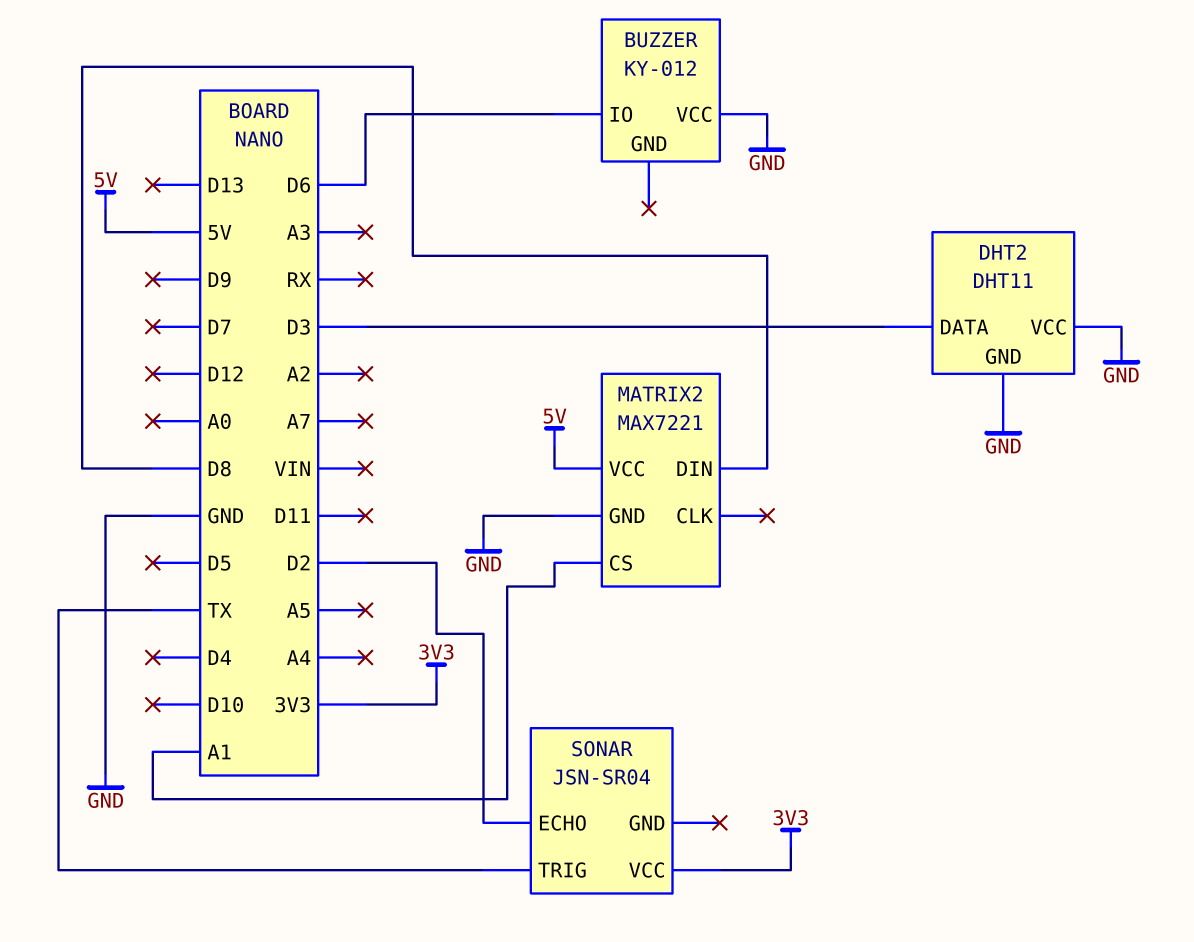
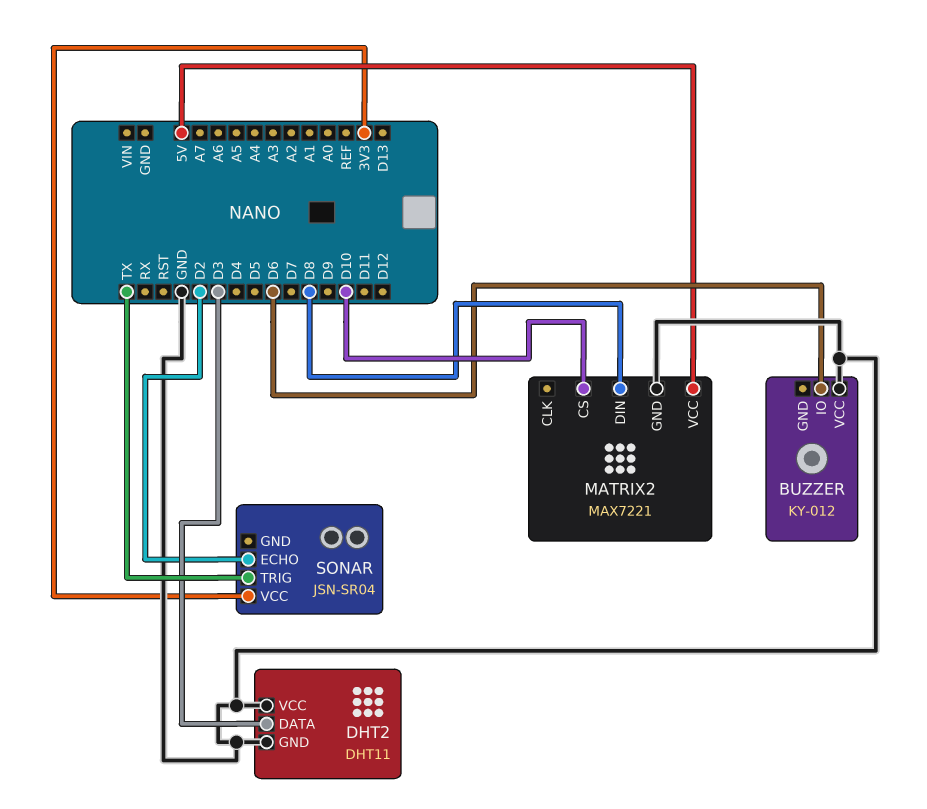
MATRIX2 pin CS: A1 -> D10

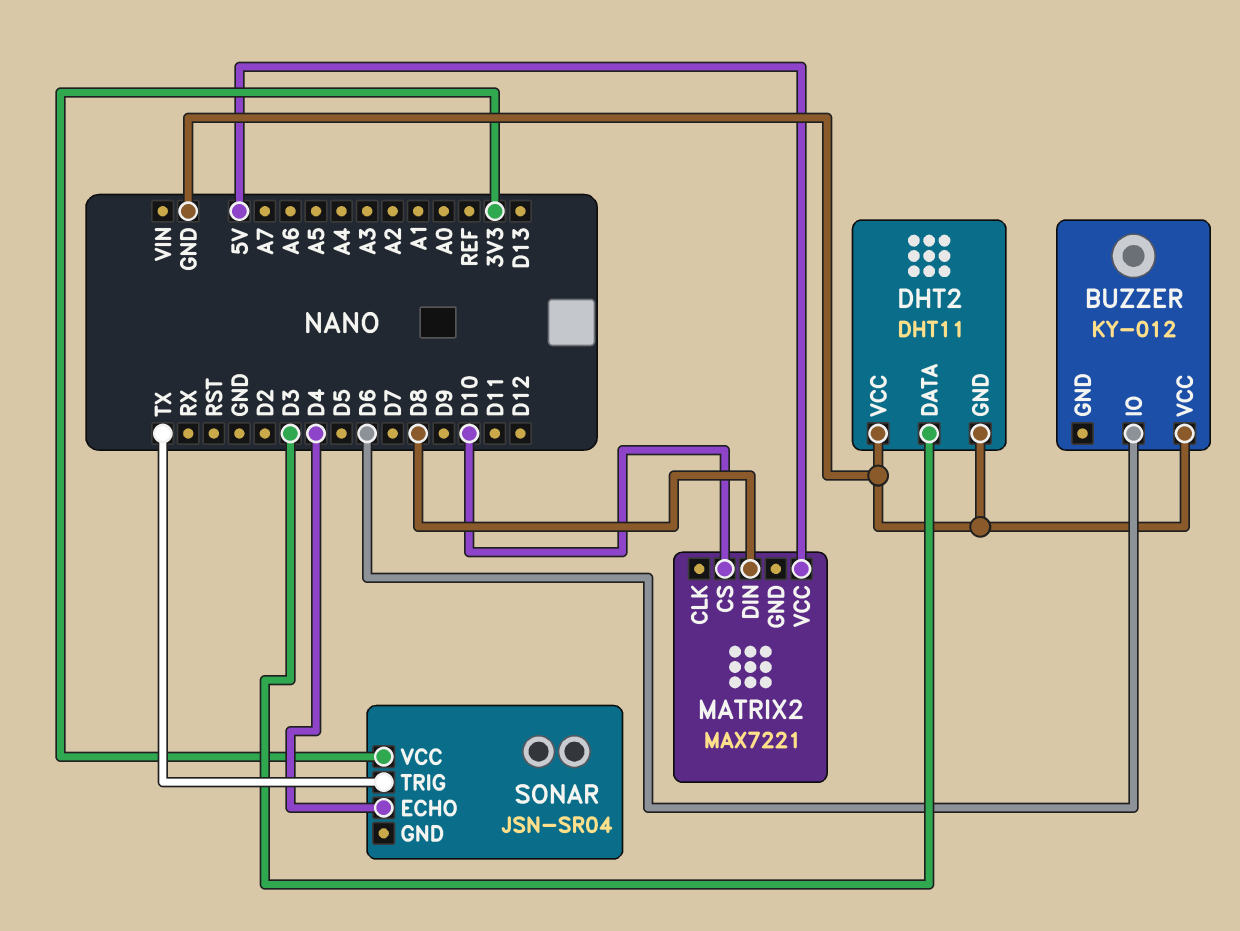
MATRIX2 pin GND: GND -> none
SONAR pin ECHO: D2 -> D4

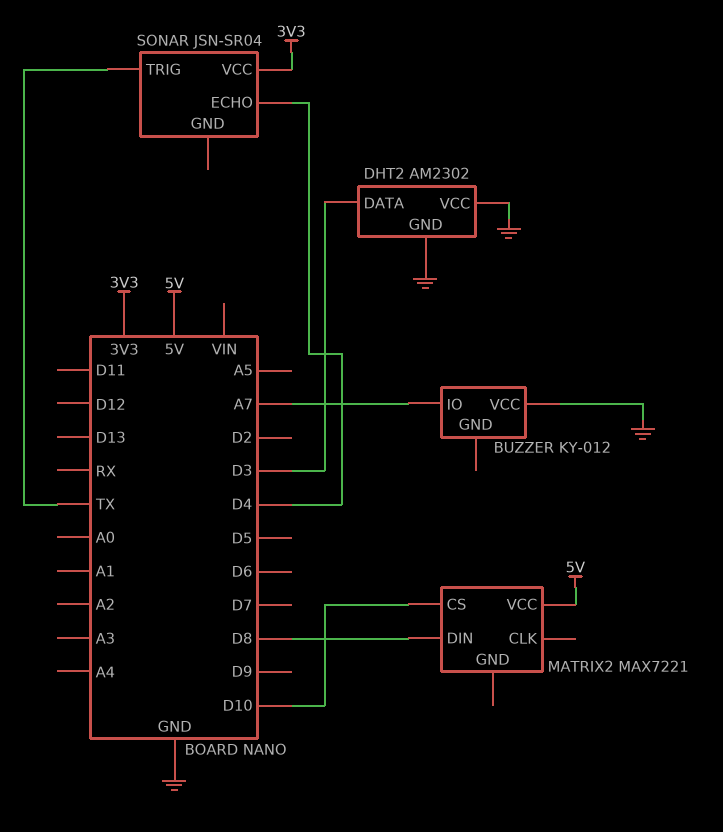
BUZZER pin IO: D6 -> A7
DHT2: DHT11 -> AM2302

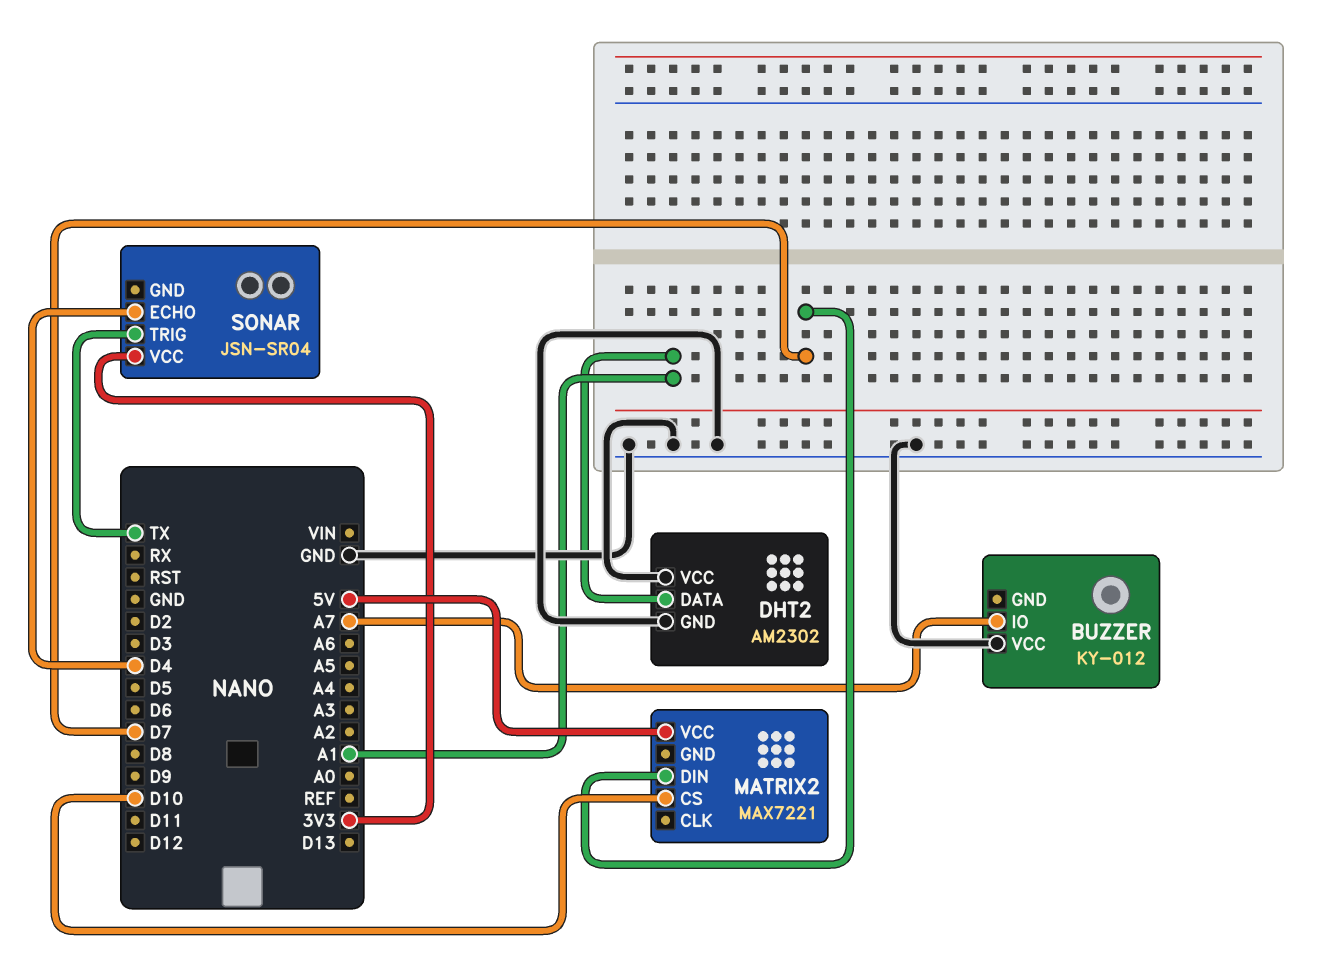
DHT2 pin DATA: D3 -> A1
MATRIX2 pin DIN: D8 -> D7

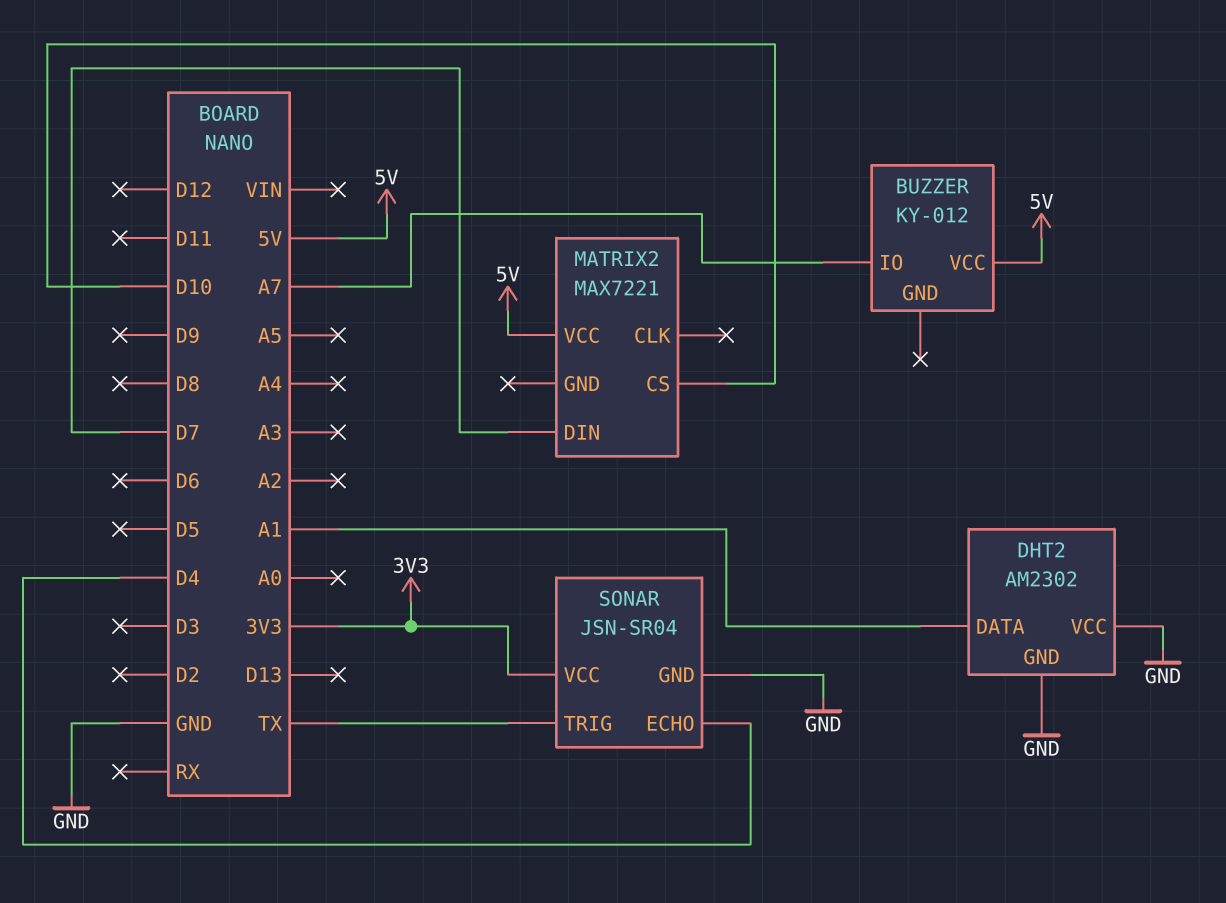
BUZZER pin VCC: GND -> 5V
SONAR pin GND: none -> GND

